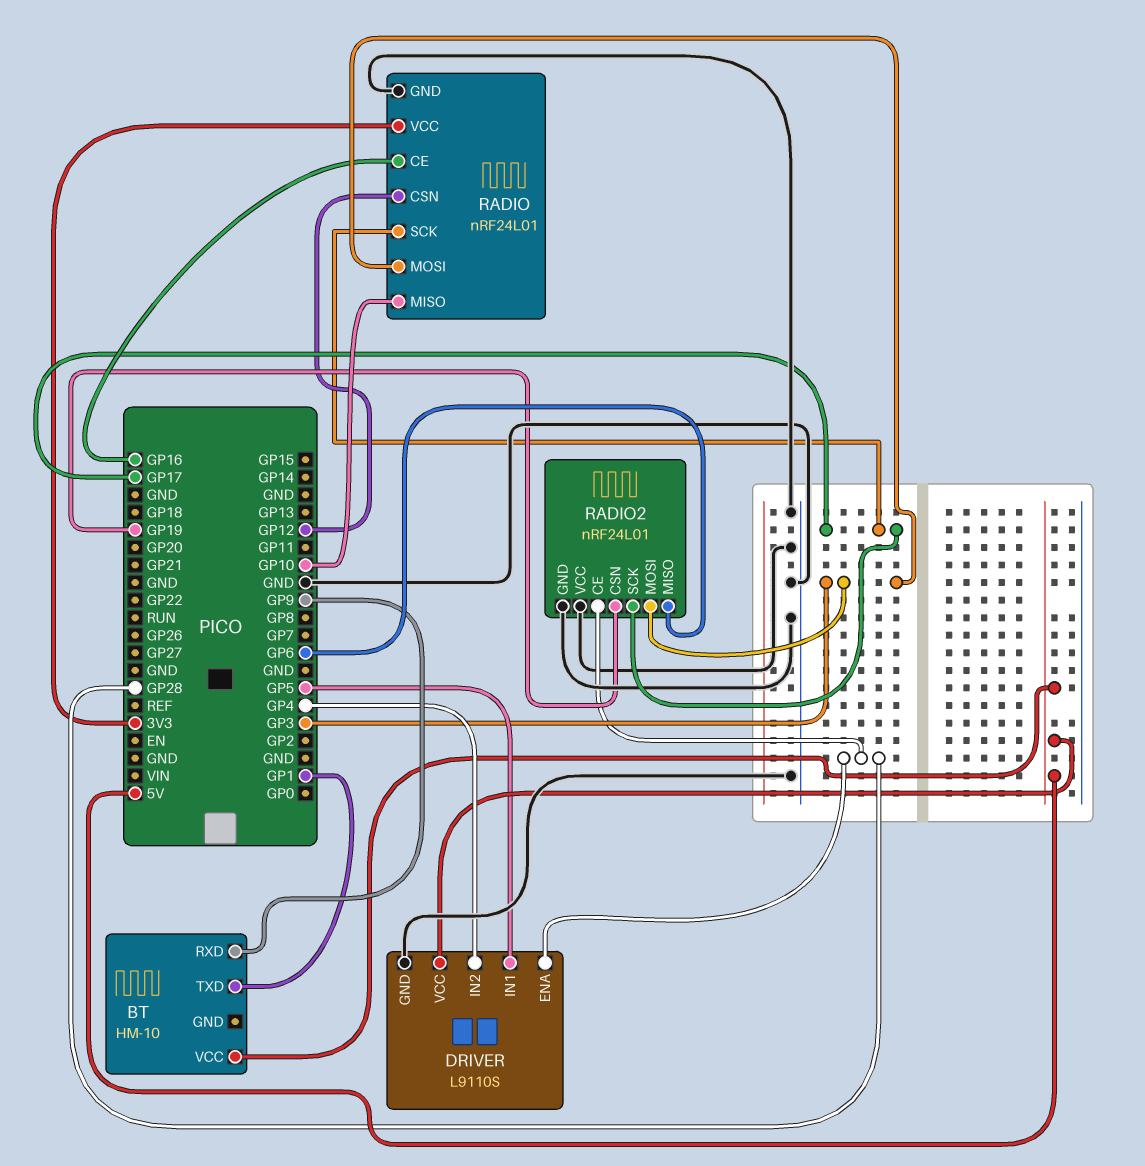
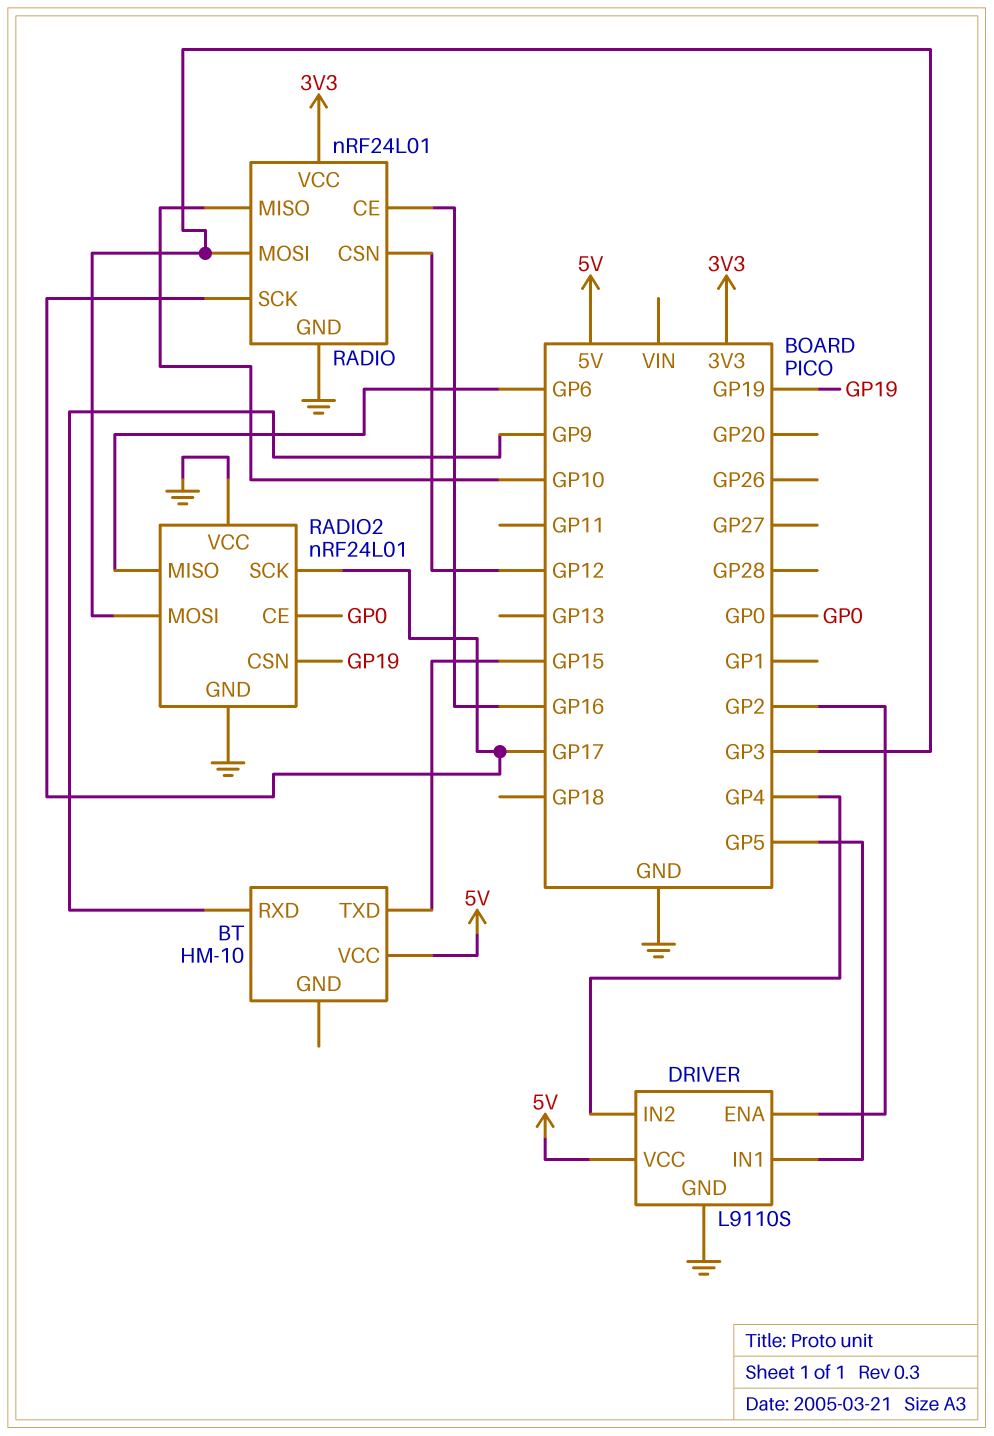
BT pin TXD: GP1 -> GP15
DRIVER pin ENA: GP28 -> GP2
RADIO2 pin CE: GP28 -> GP0

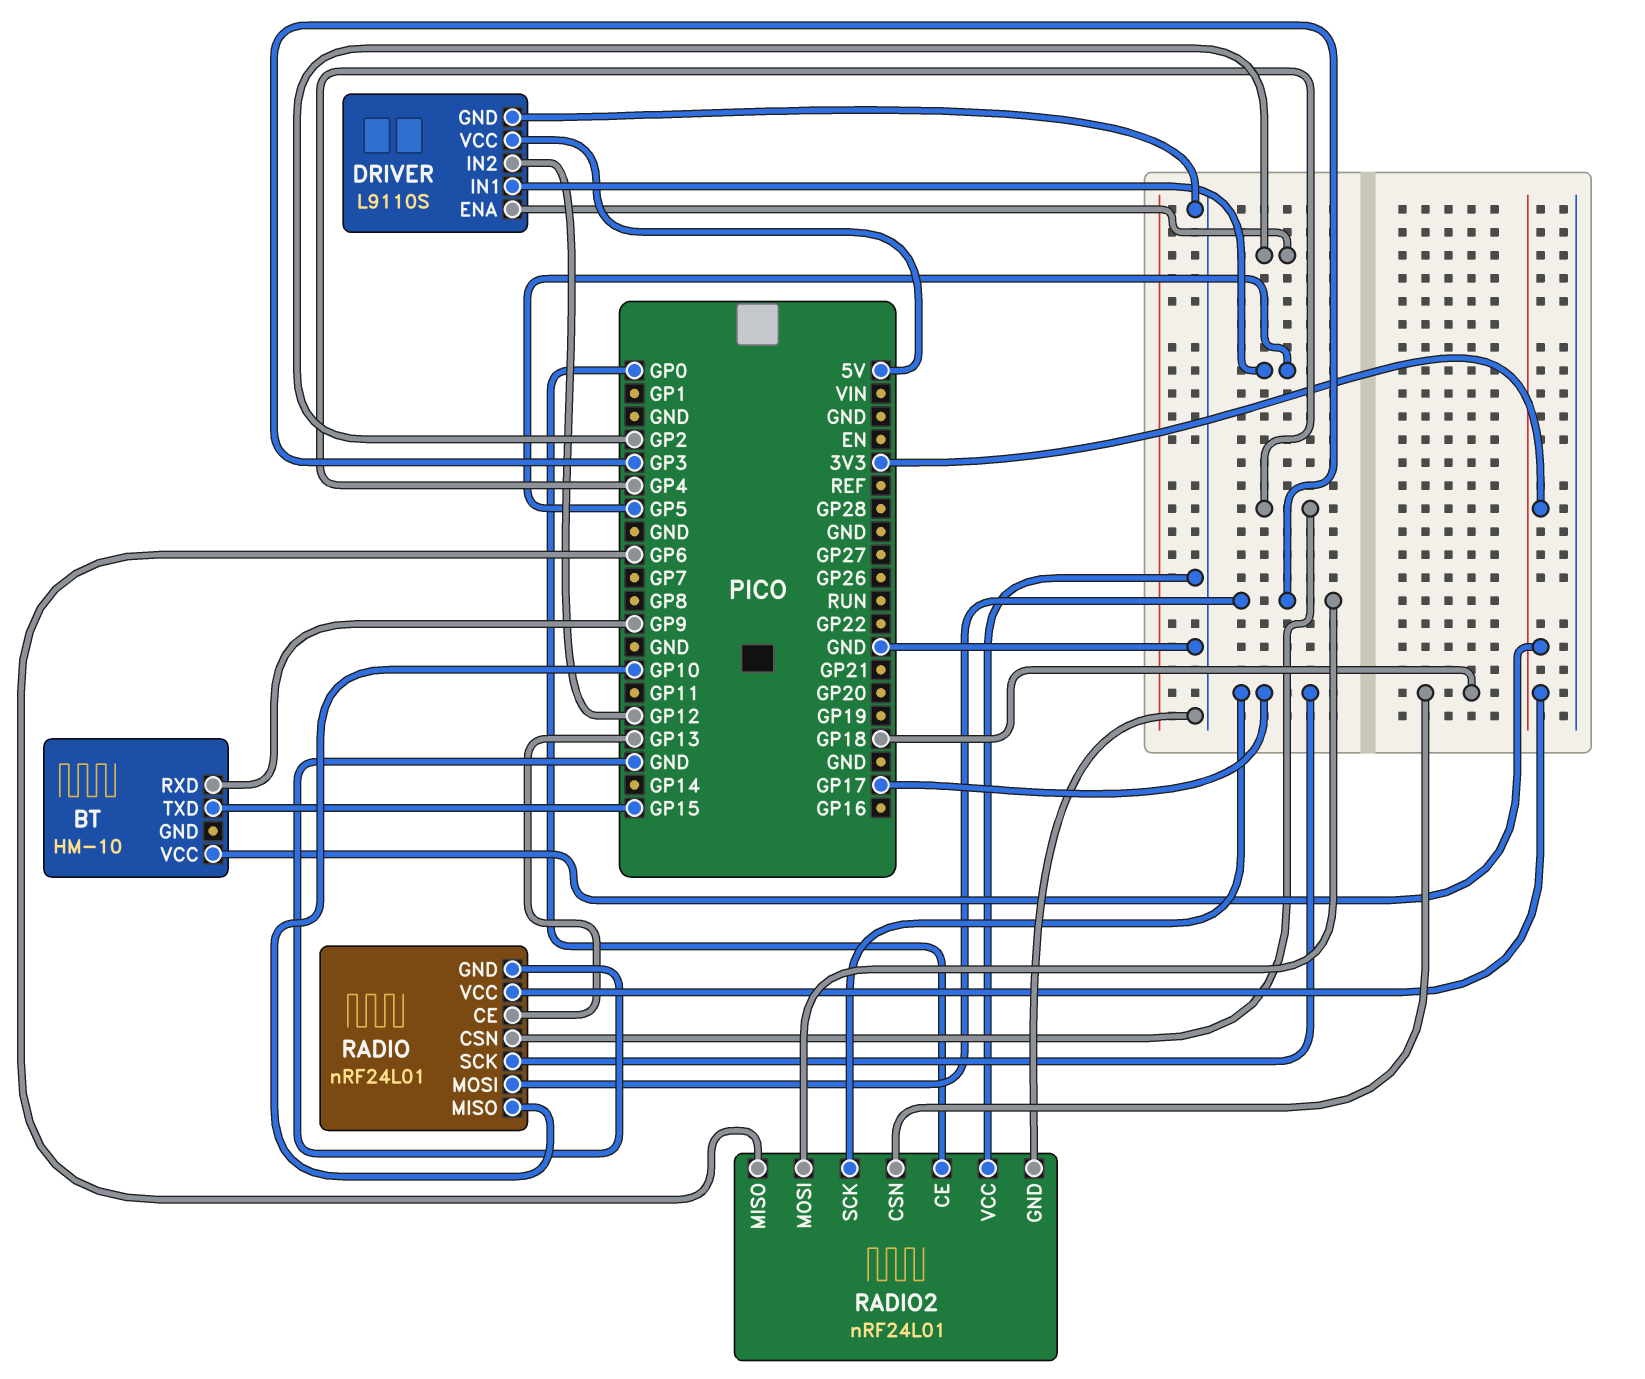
BT pin VCC: 5V -> 3V3
DRIVER pin IN2: GP4 -> GP12
RADIO pin CE: GP16 -> GP13
RADIO pin CSN: GP12 -> GP4
RADIO2 pin CSN: GP19 -> GP18

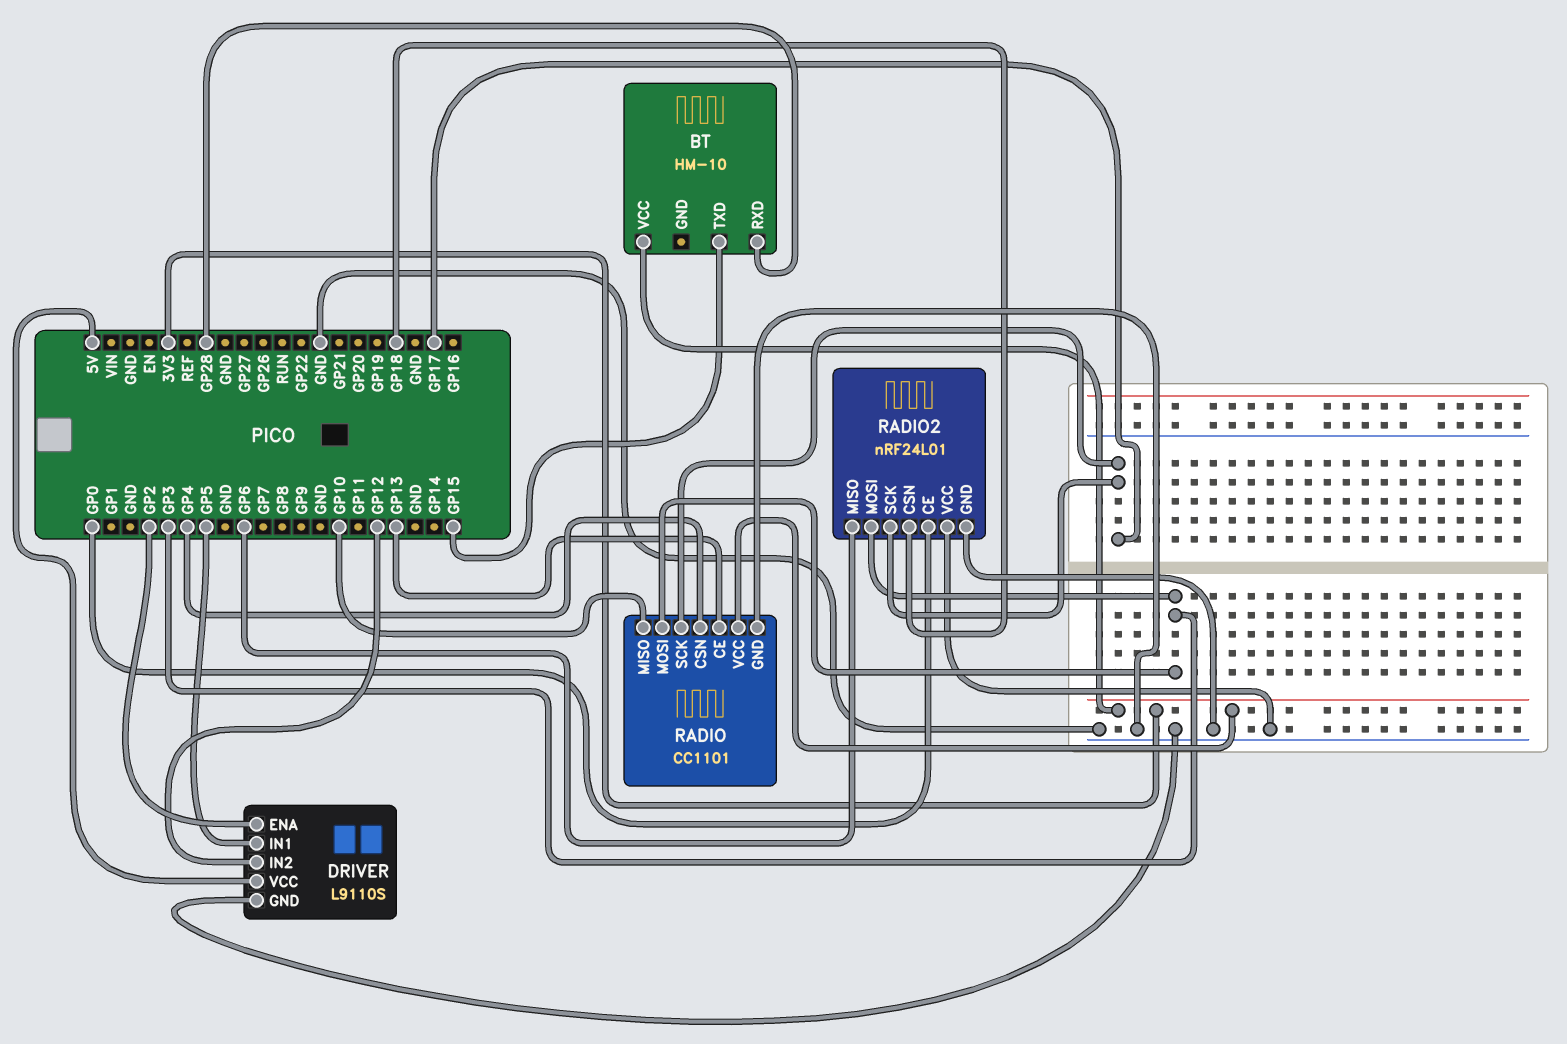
BT pin RXD: GP9 -> GP28
RADIO: nRF24L01 -> CC1101

